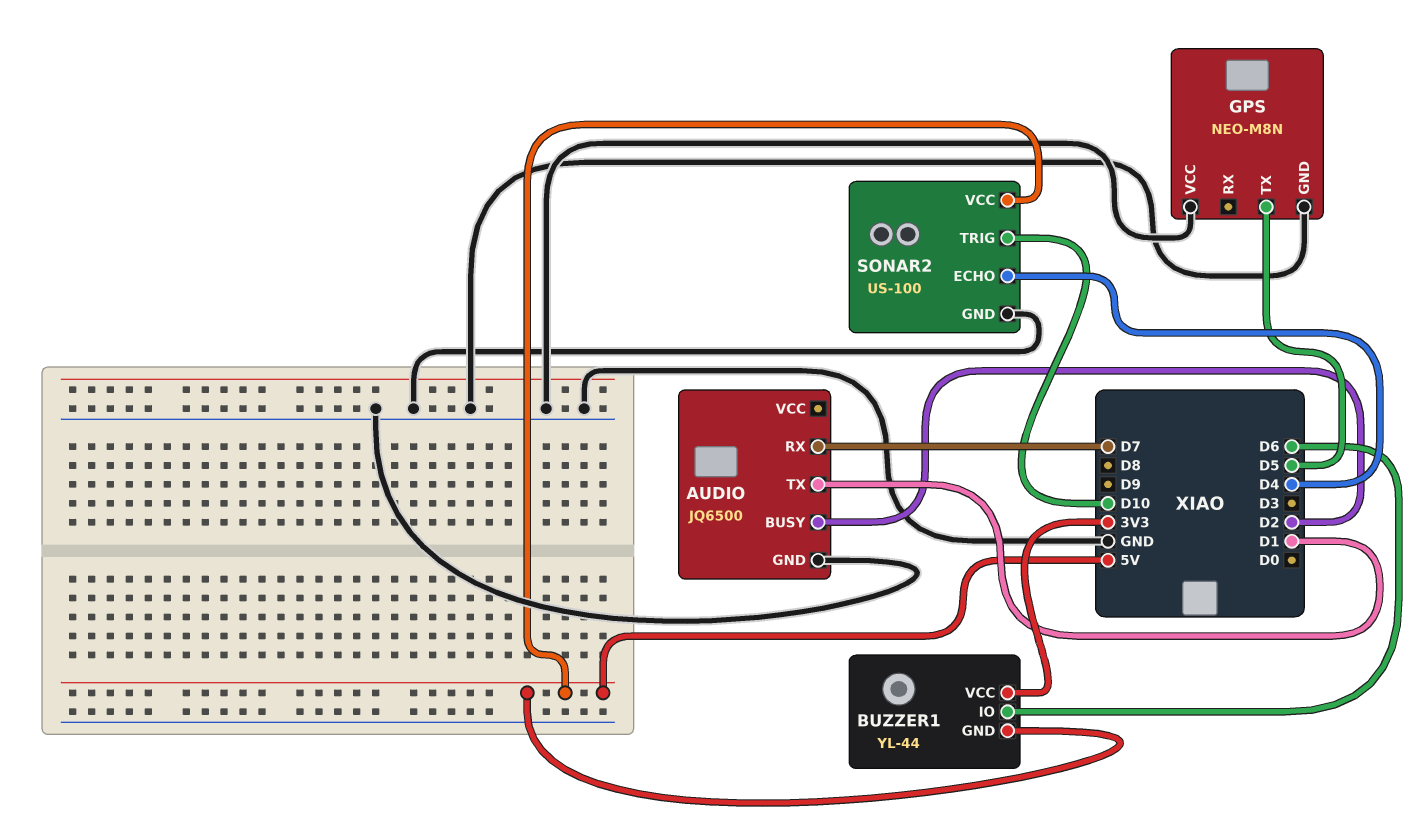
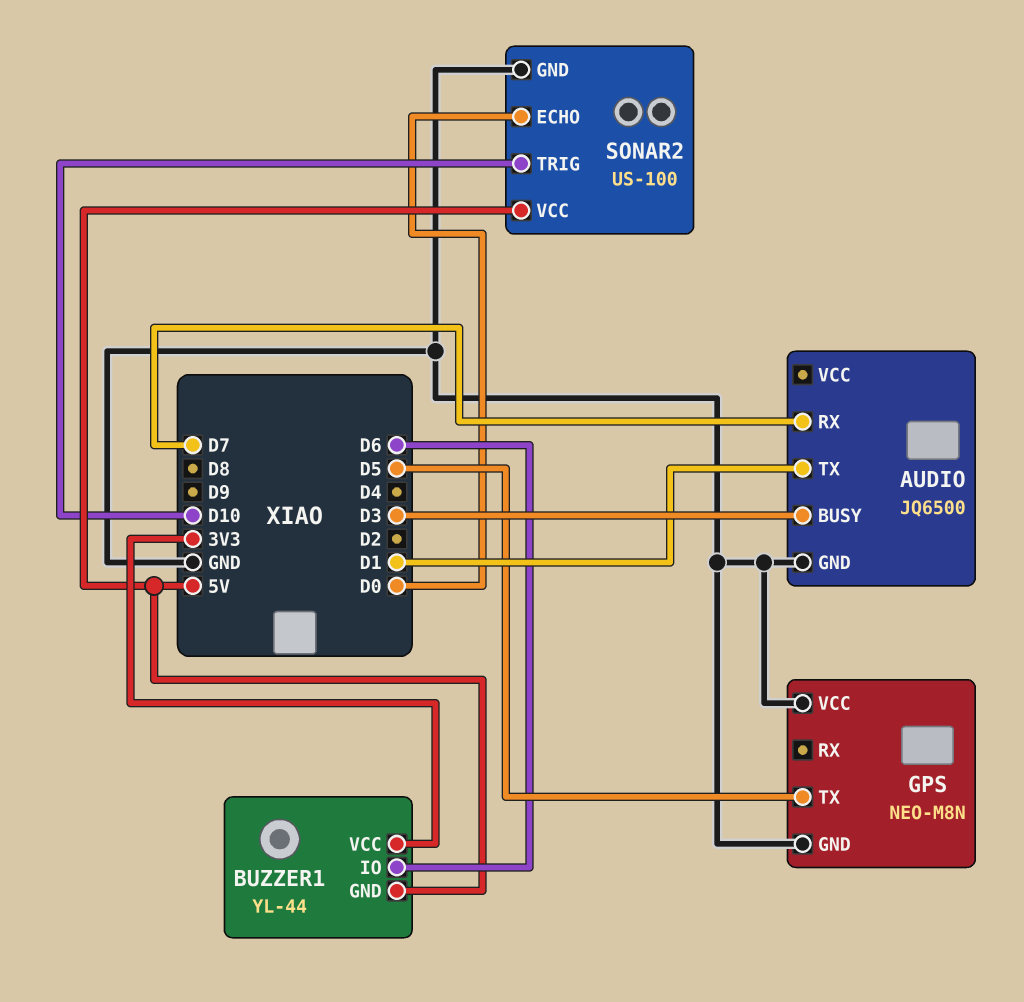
AUDIO pin BUSY: D2 -> D3
SONAR2 pin ECHO: D4 -> D0

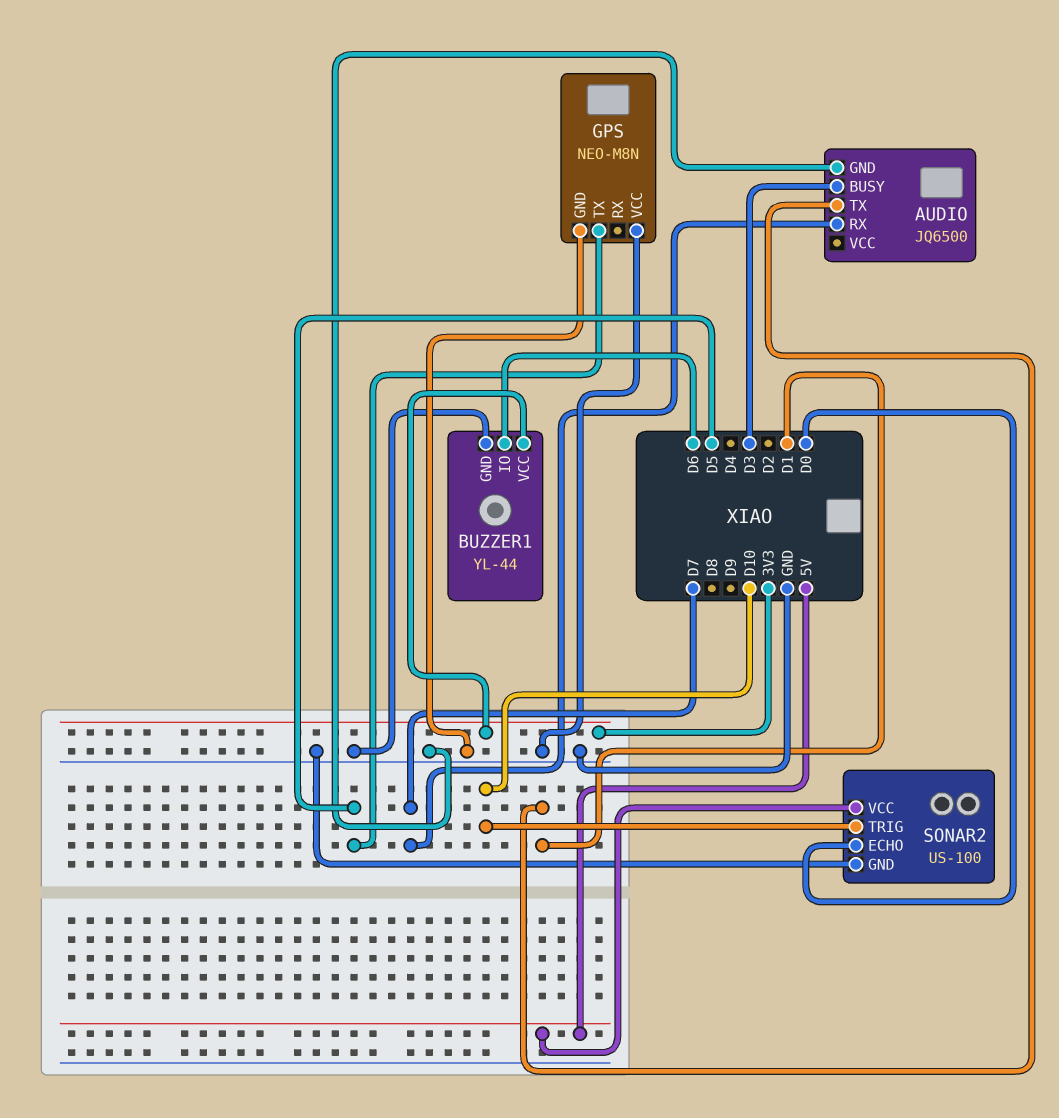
BUZZER1 pin GND: 5V -> GND

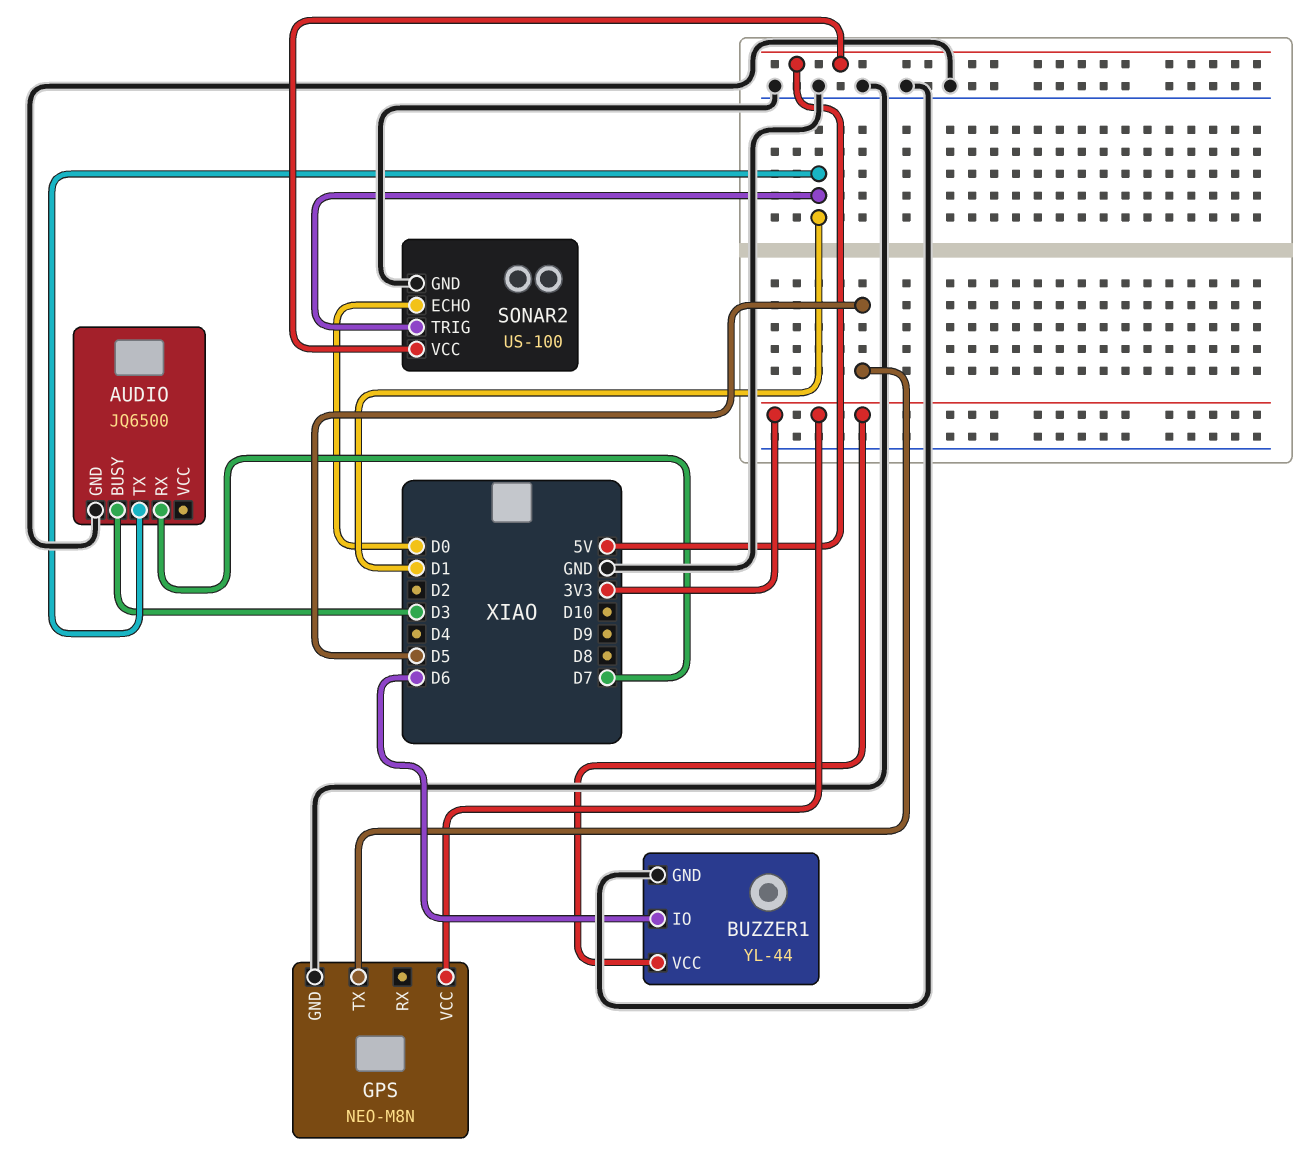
GPS pin VCC: GND -> 3V3
SONAR2 pin TRIG: D10 -> D1

